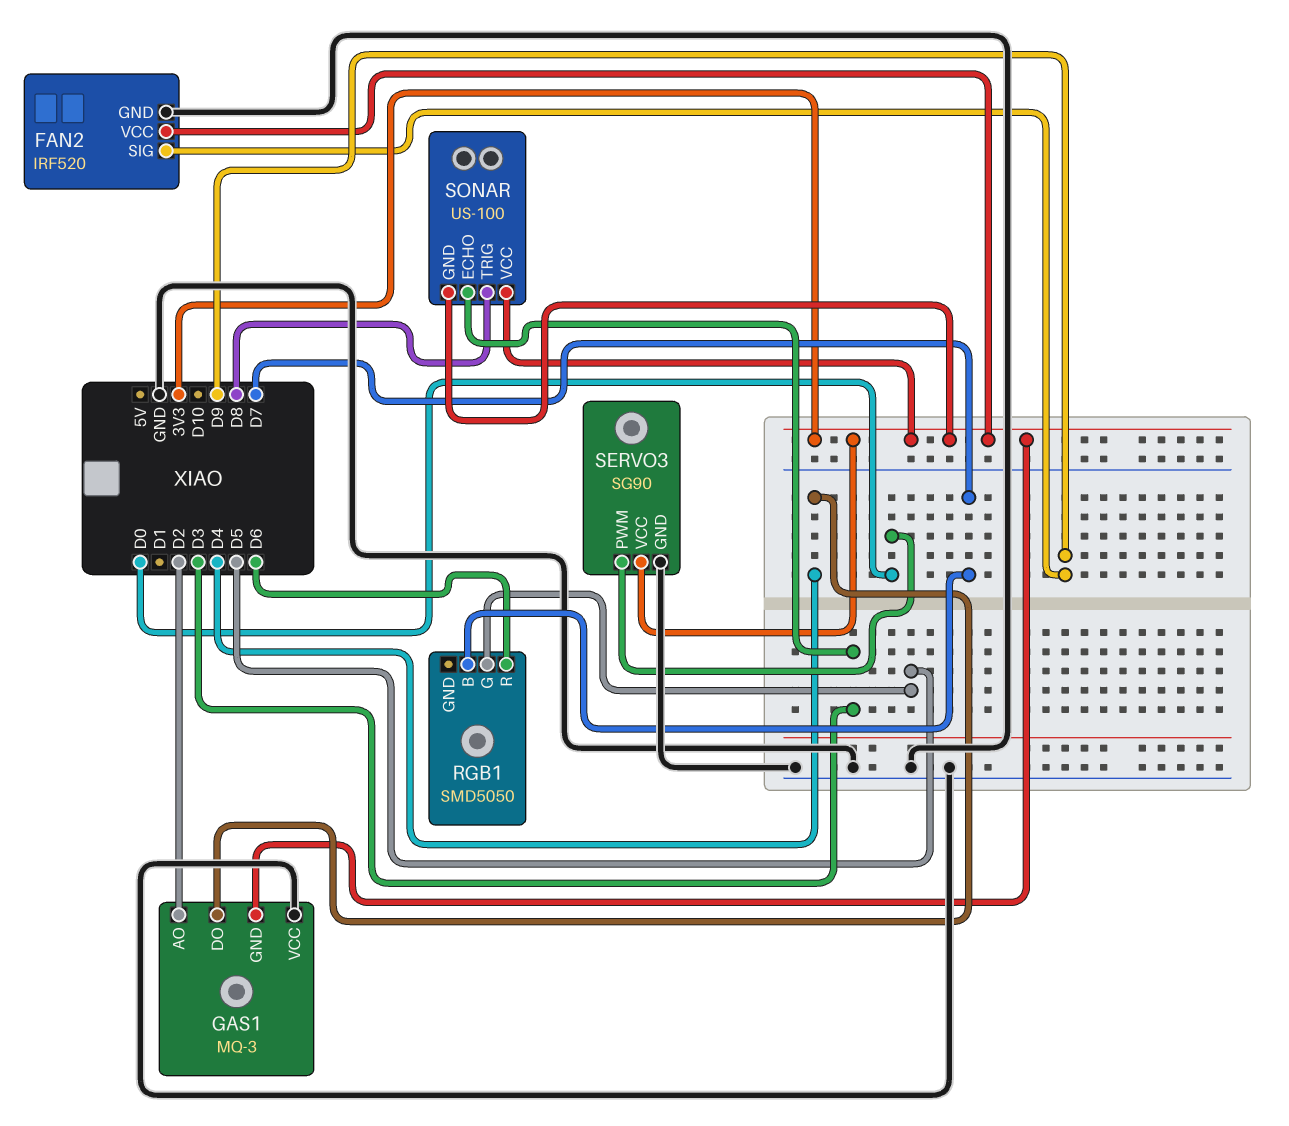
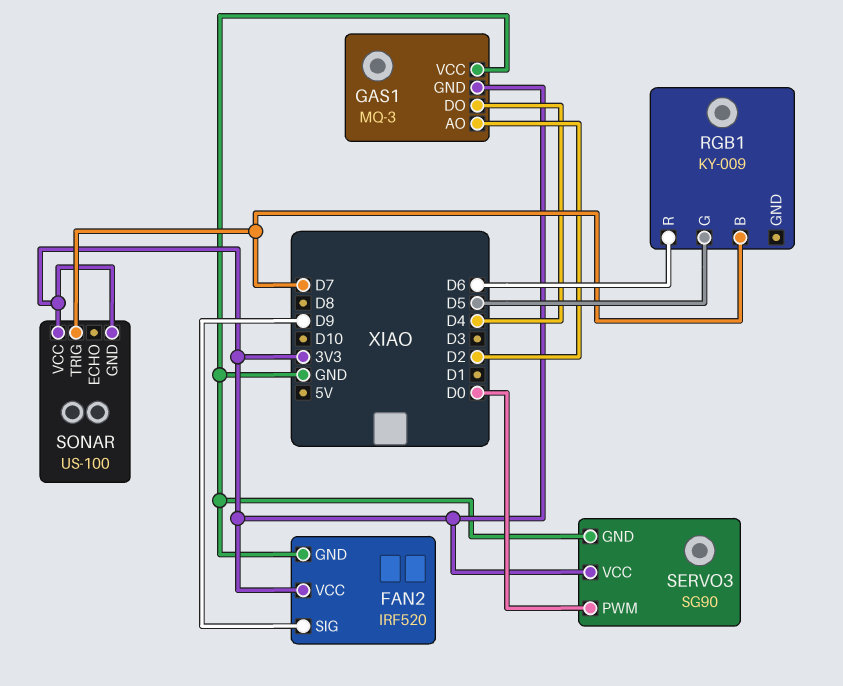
RGB1: SMD5050 -> KY-009
SONAR pin ECHO: D3 -> none
SONAR pin TRIG: D8 -> D7

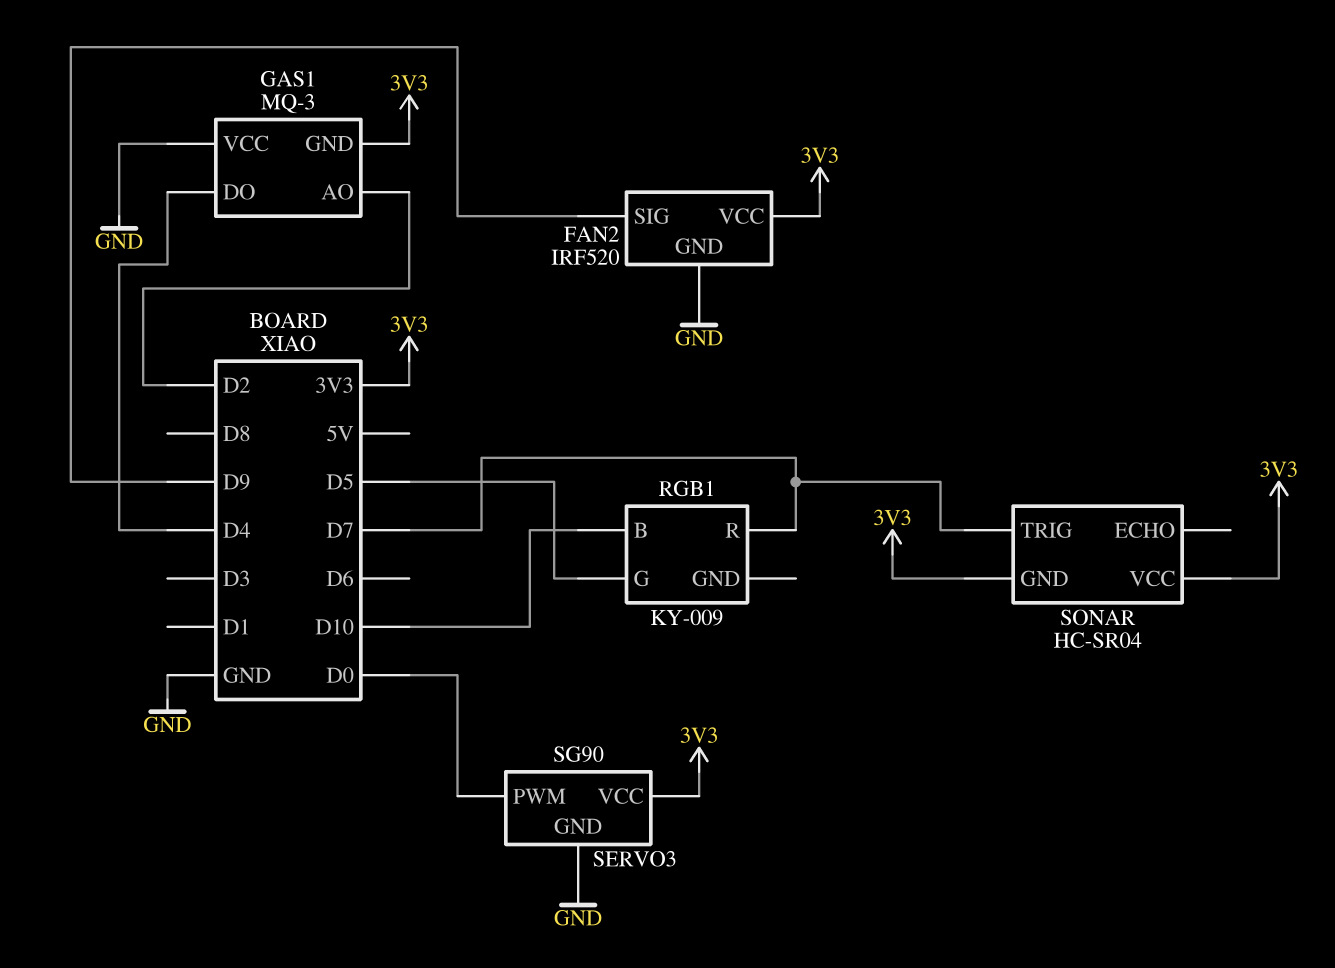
RGB1 pin B: D7 -> D10
RGB1 pin R: D6 -> D7
SONAR: US-100 -> HC-SR04

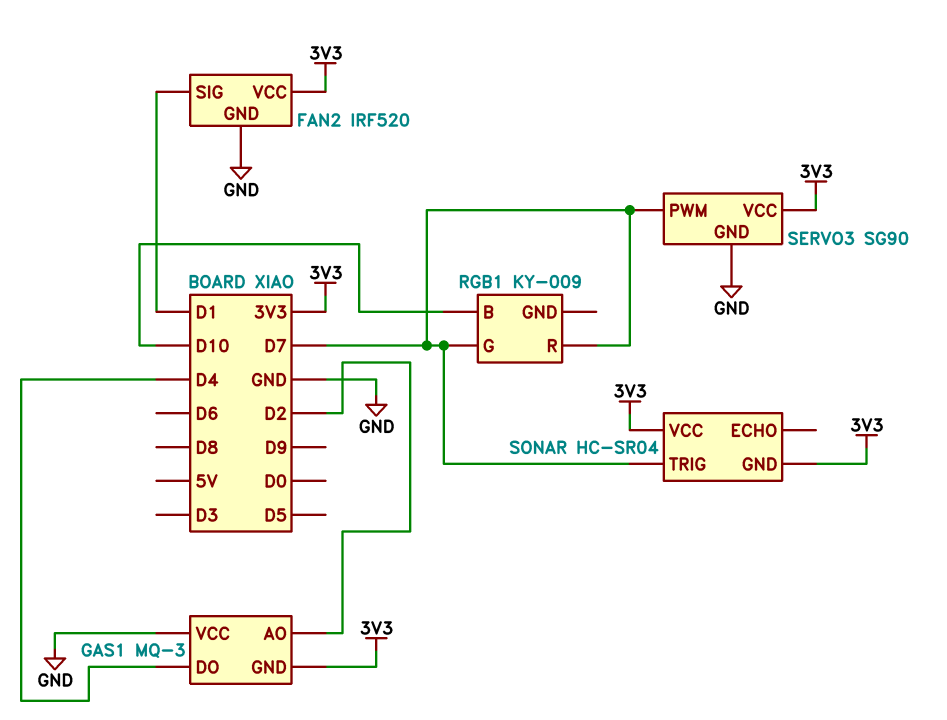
FAN2 pin SIG: D9 -> D1
RGB1 pin G: D5 -> D7
SERVO3 pin PWM: D0 -> D7

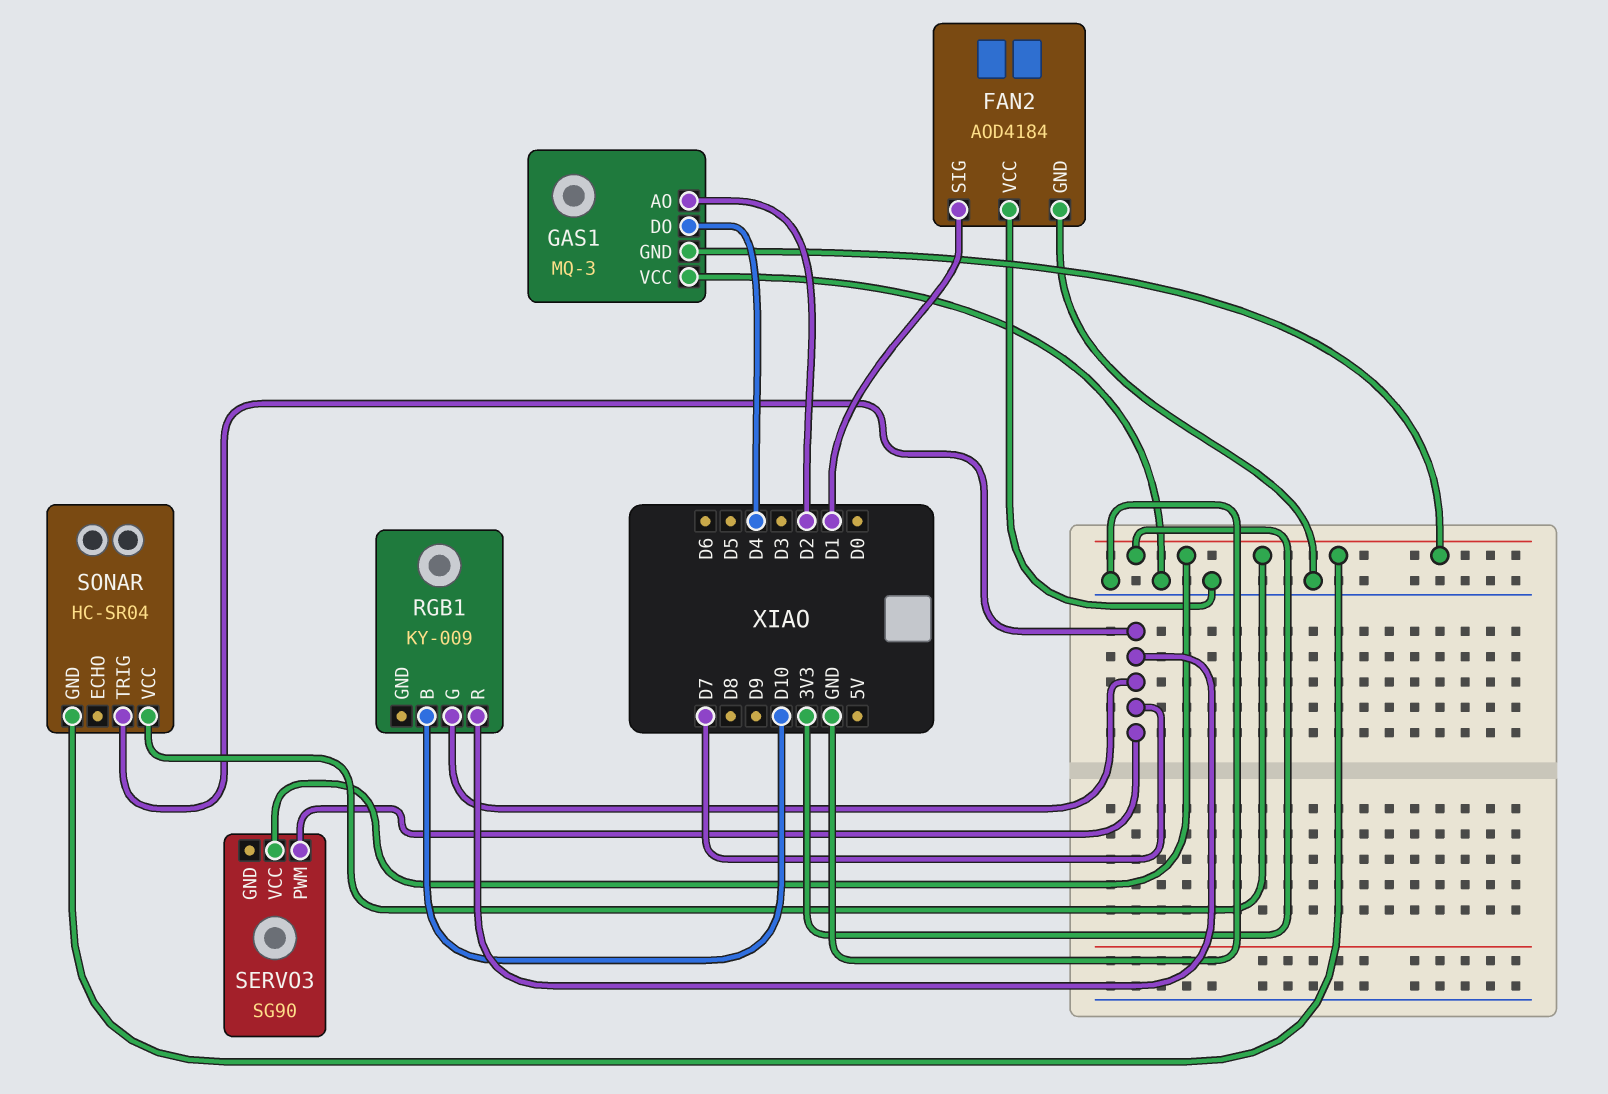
FAN2: IRF520 -> AOD4184
FAN2 pin VCC: 3V3 -> GND
SERVO3 pin GND: GND -> none

